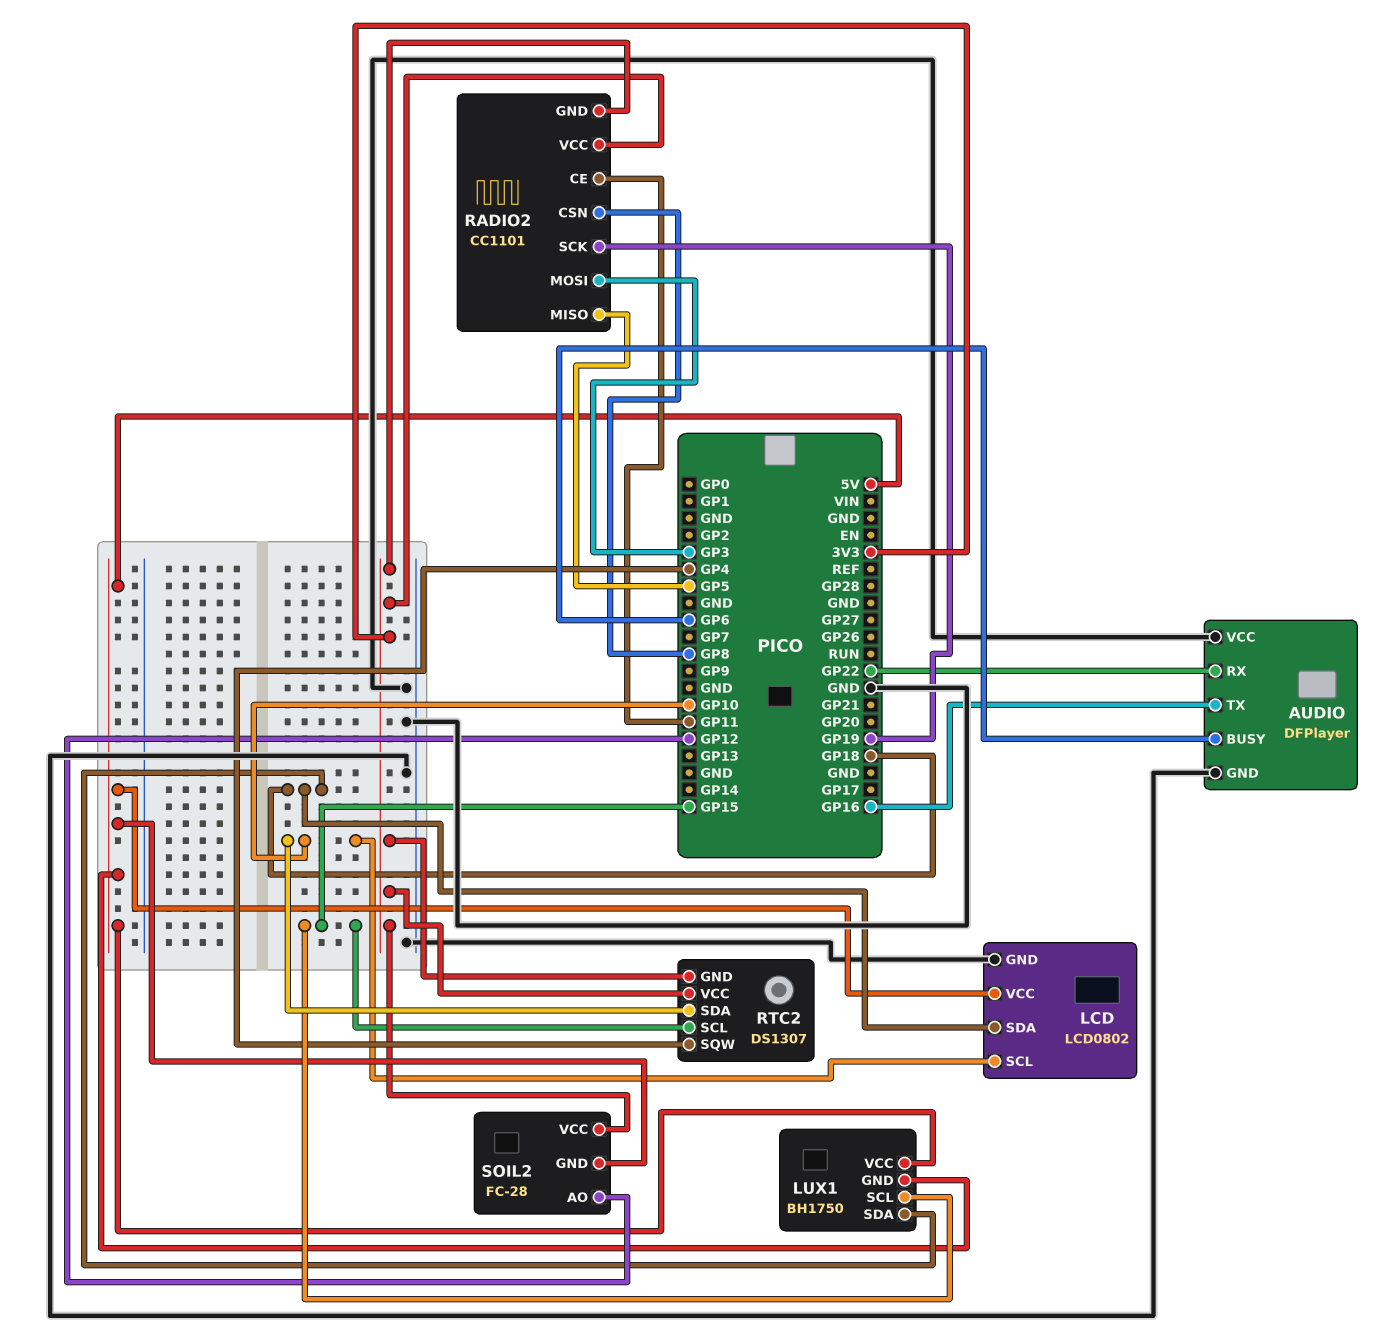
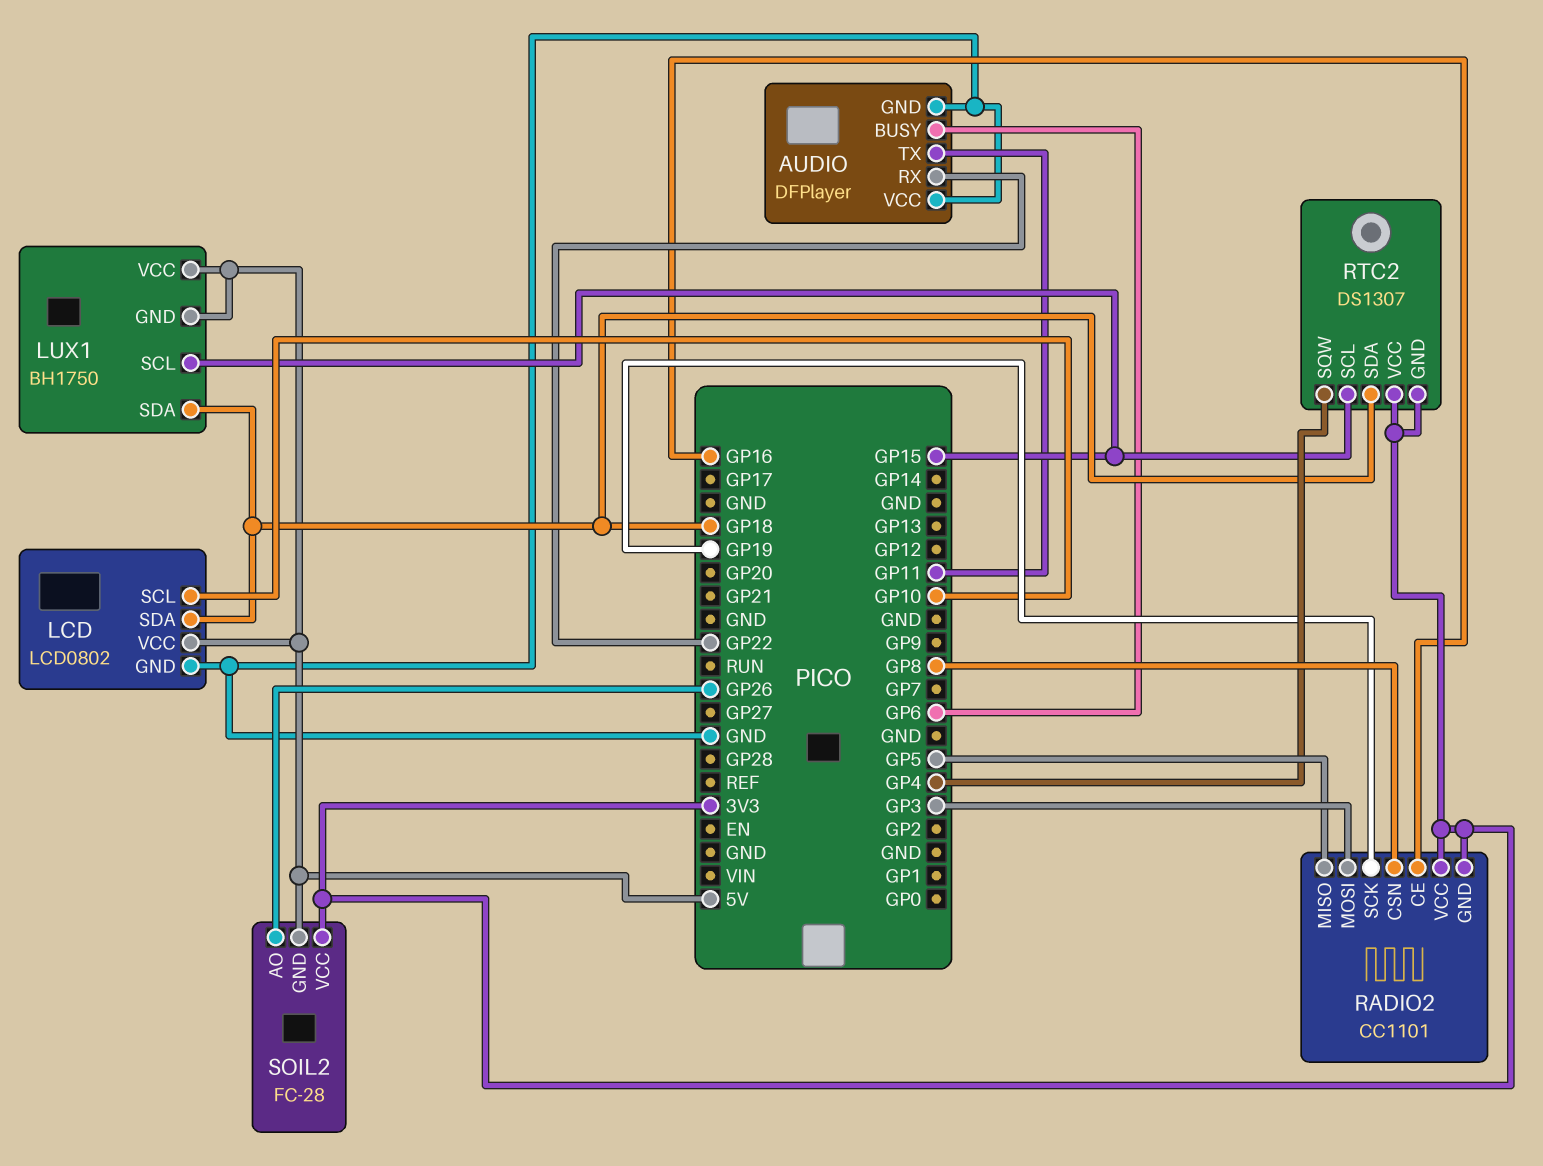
AUDIO pin TX: GP16 -> GP11
RADIO2 pin CE: GP11 -> GP16
RTC2 pin SDA: GP10 -> GP18
SOIL2 pin AO: GP12 -> GP26

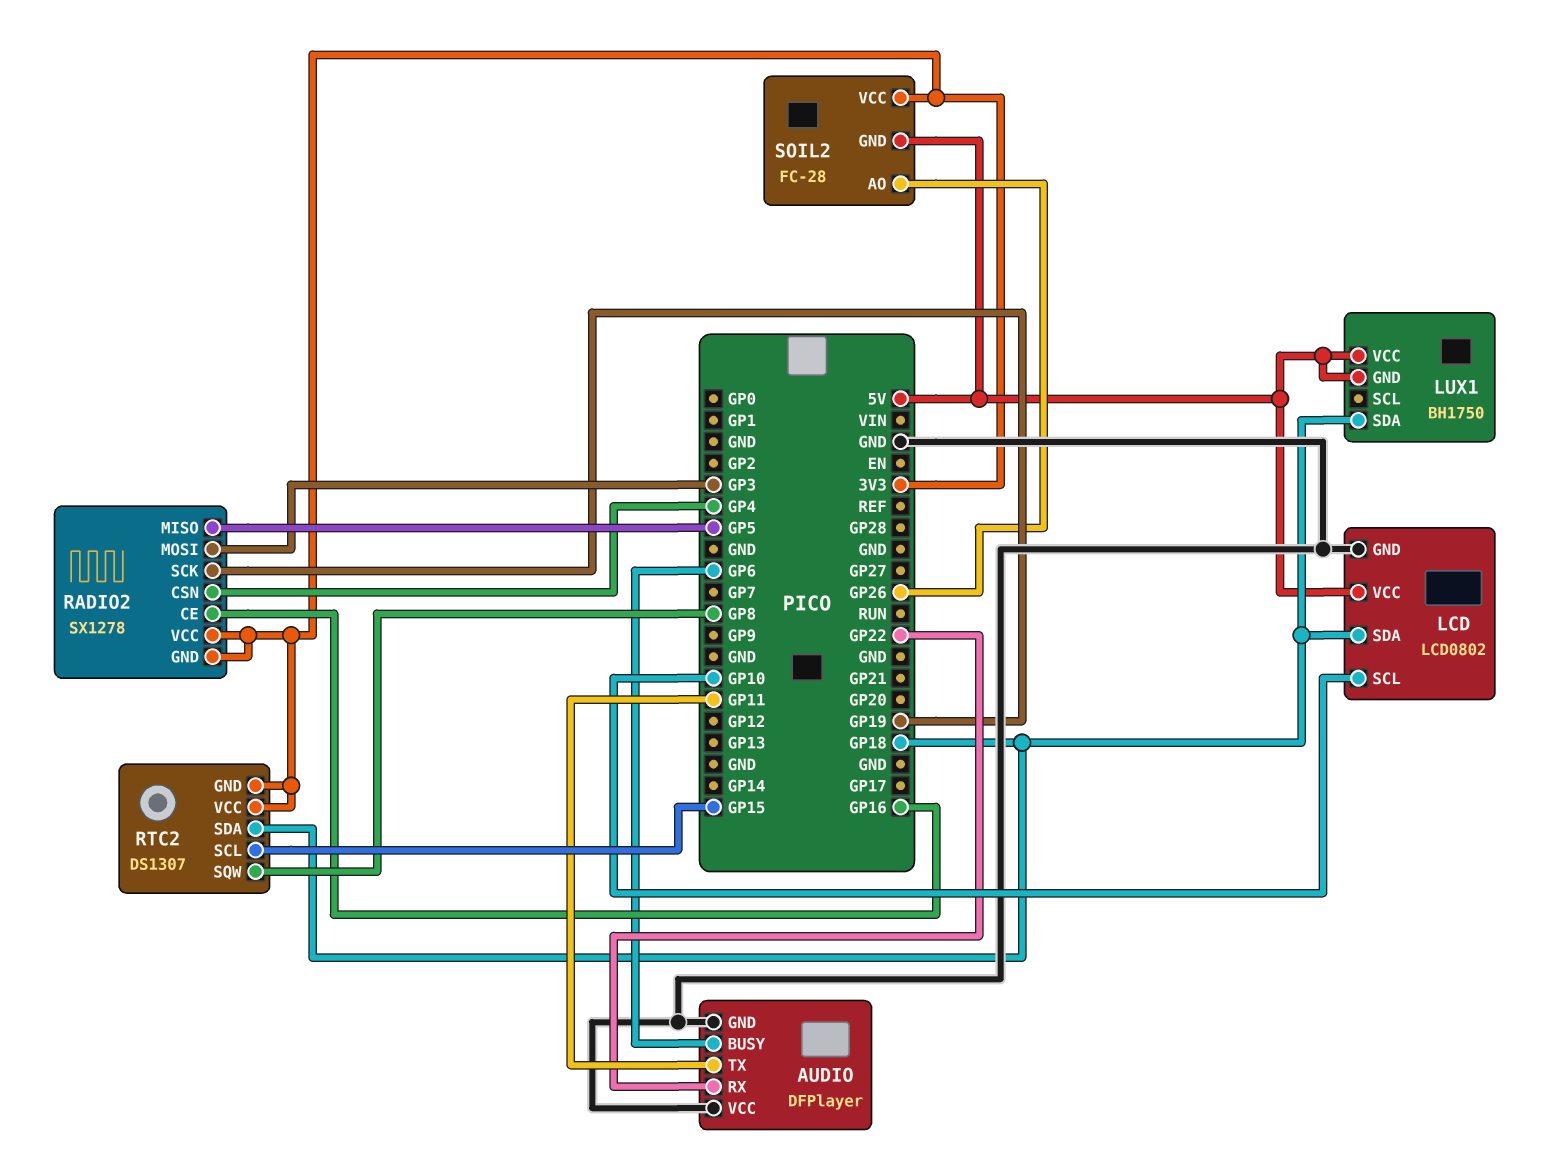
LUX1 pin SCL: GP15 -> none
RADIO2: CC1101 -> SX1278
RADIO2 pin CSN: GP8 -> GP4
RTC2 pin SQW: GP4 -> GP8

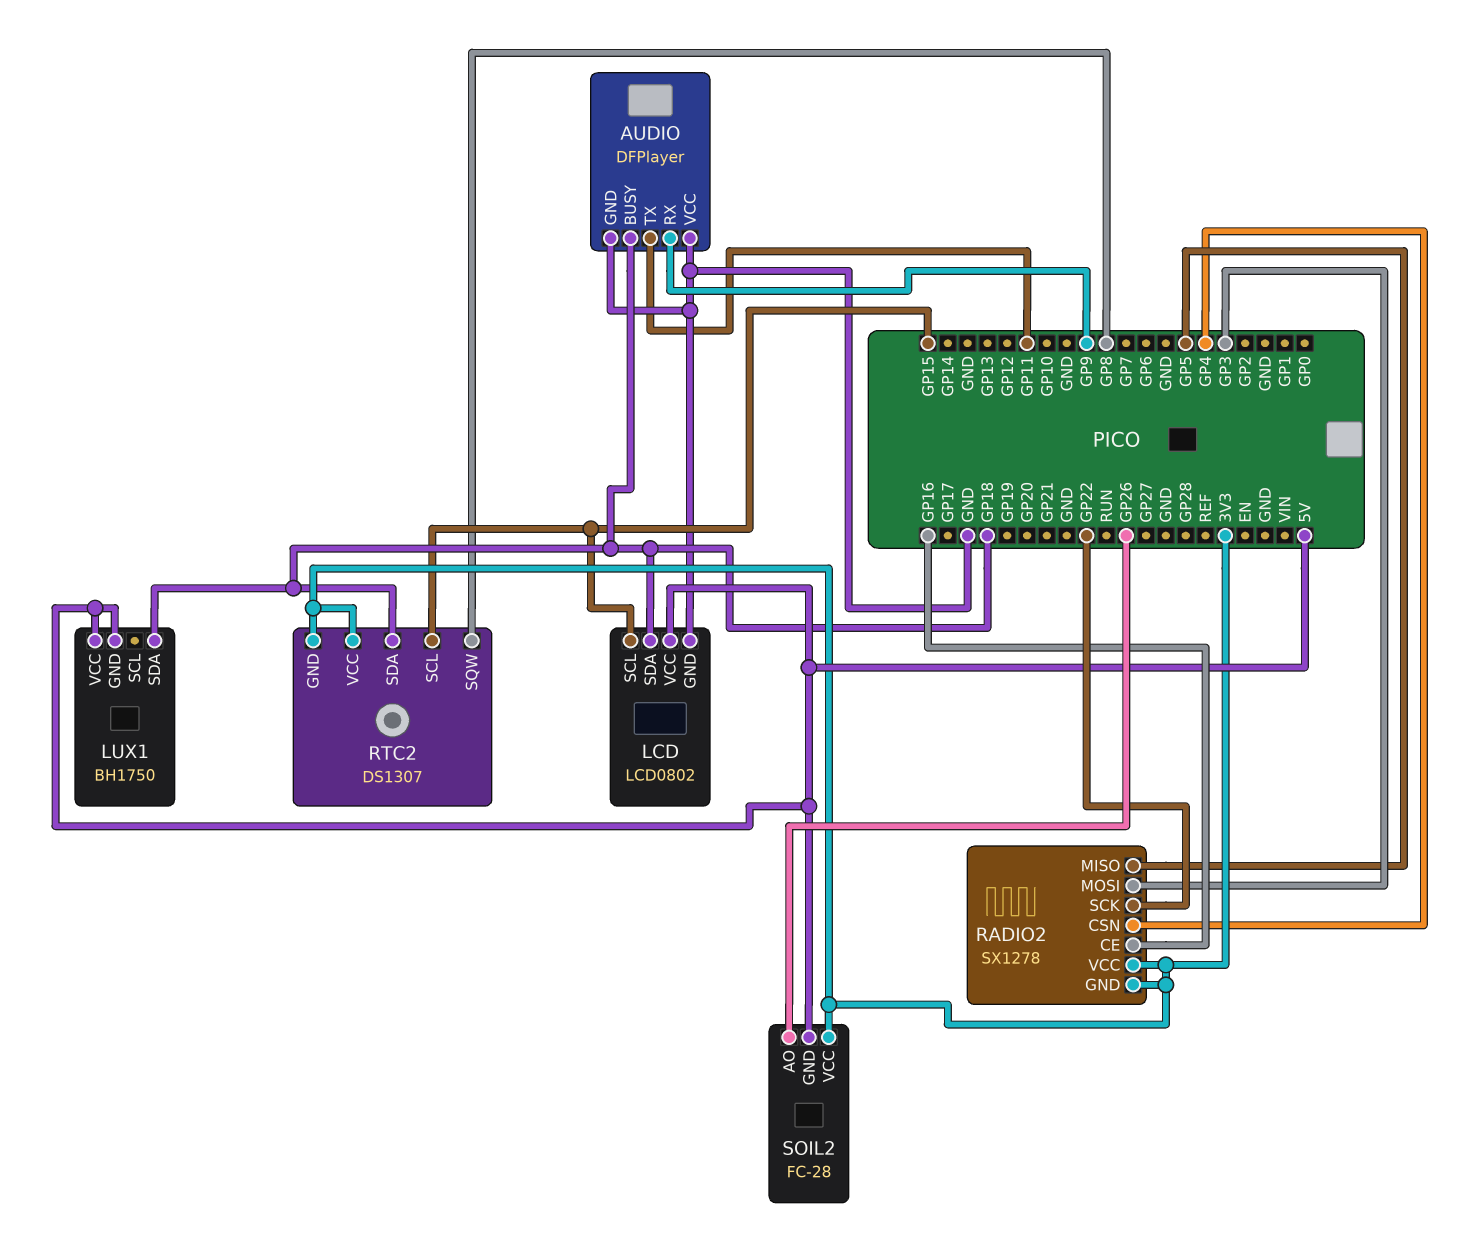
AUDIO pin BUSY: GP6 -> GP18
AUDIO pin RX: GP22 -> GP9
LCD pin SCL: GP10 -> GP15
RADIO2 pin SCK: GP19 -> GP22

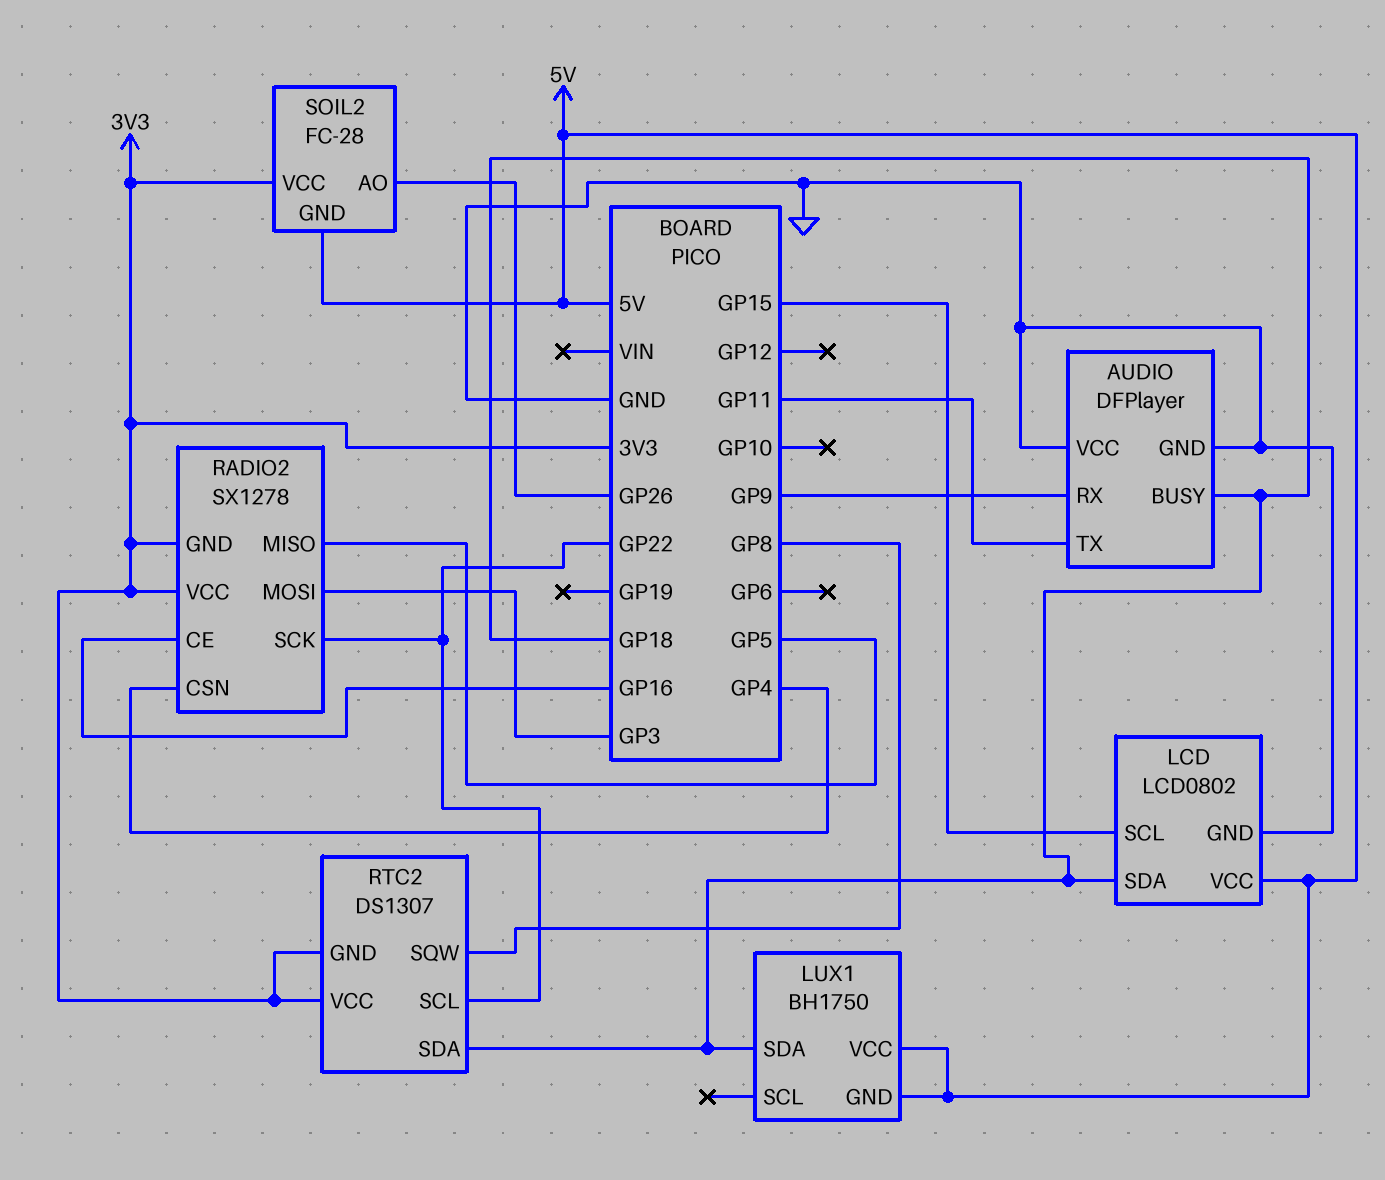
RTC2 pin SCL: GP15 -> GP22

